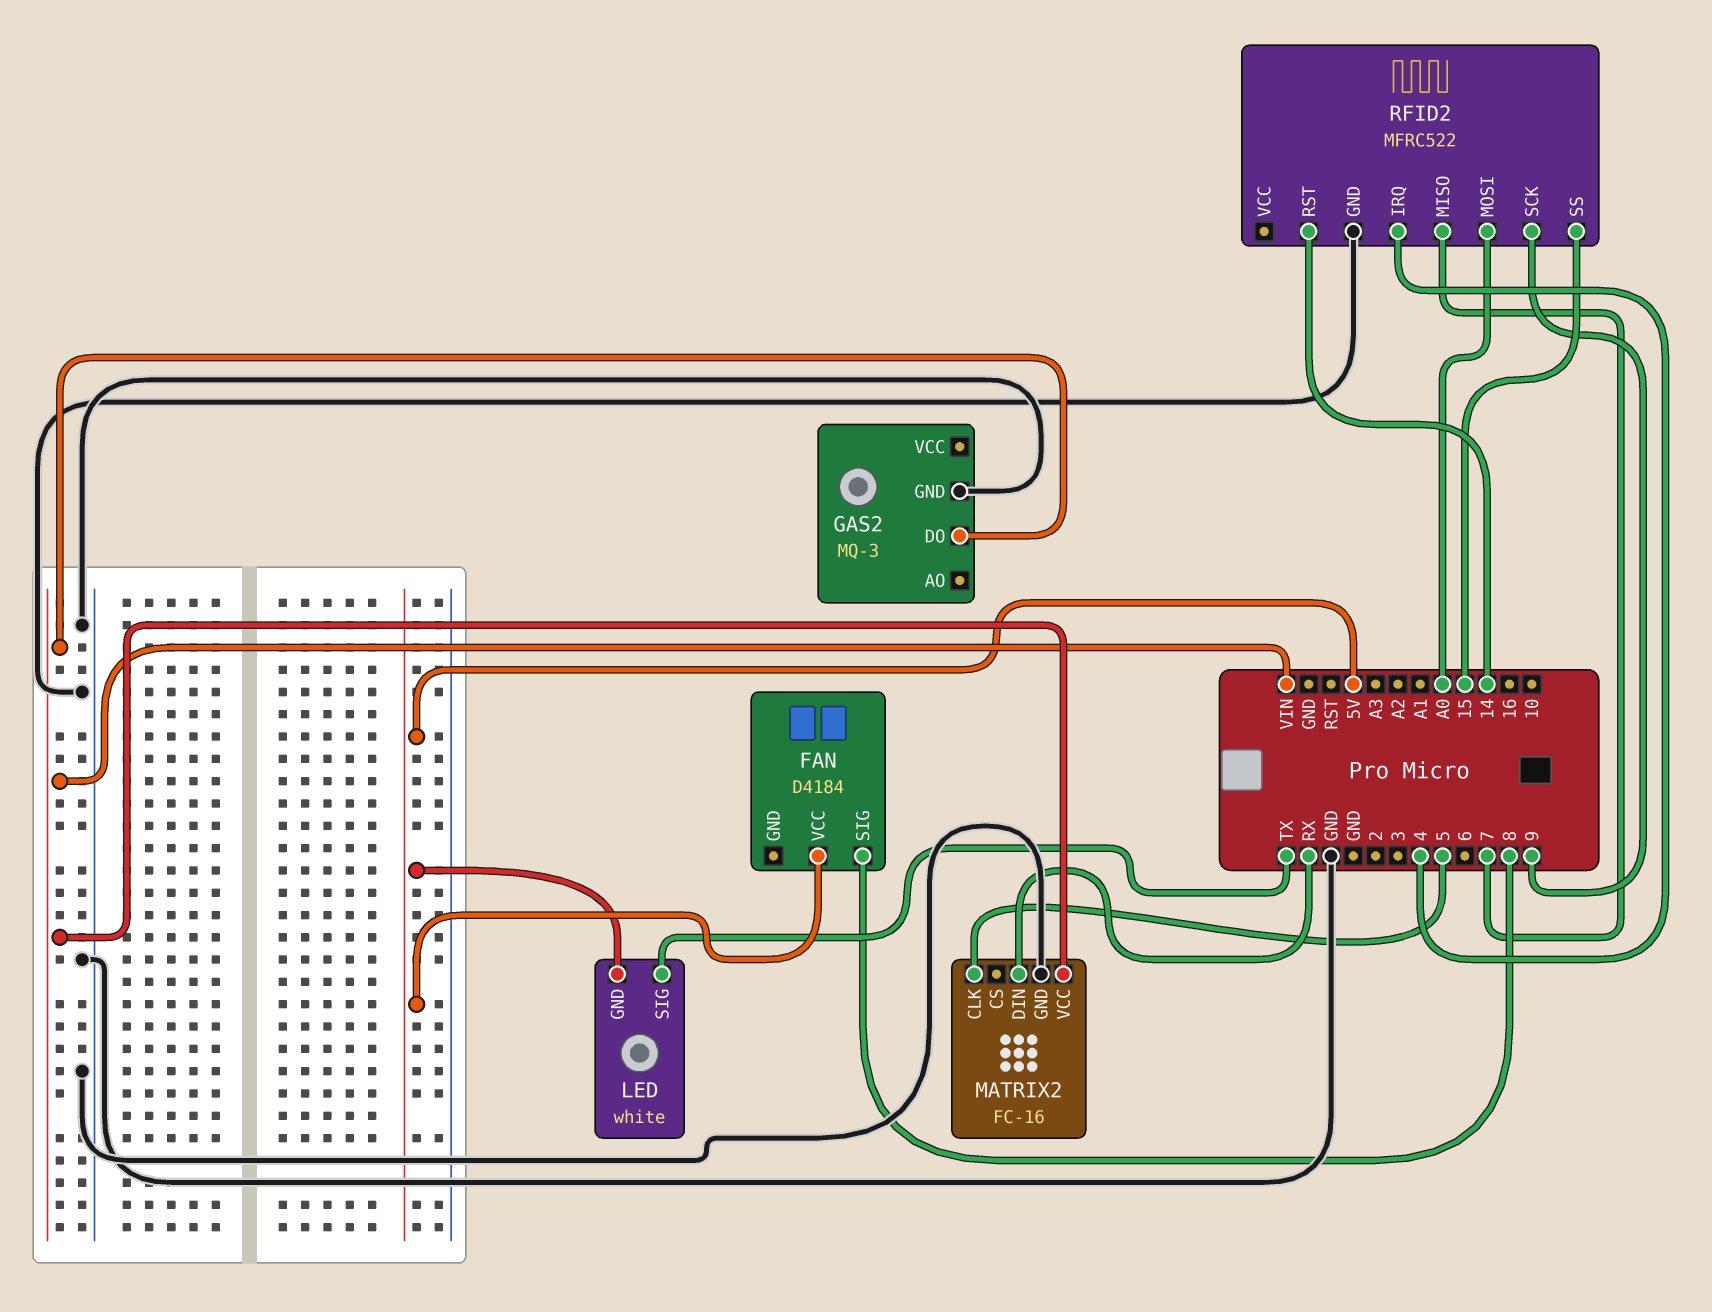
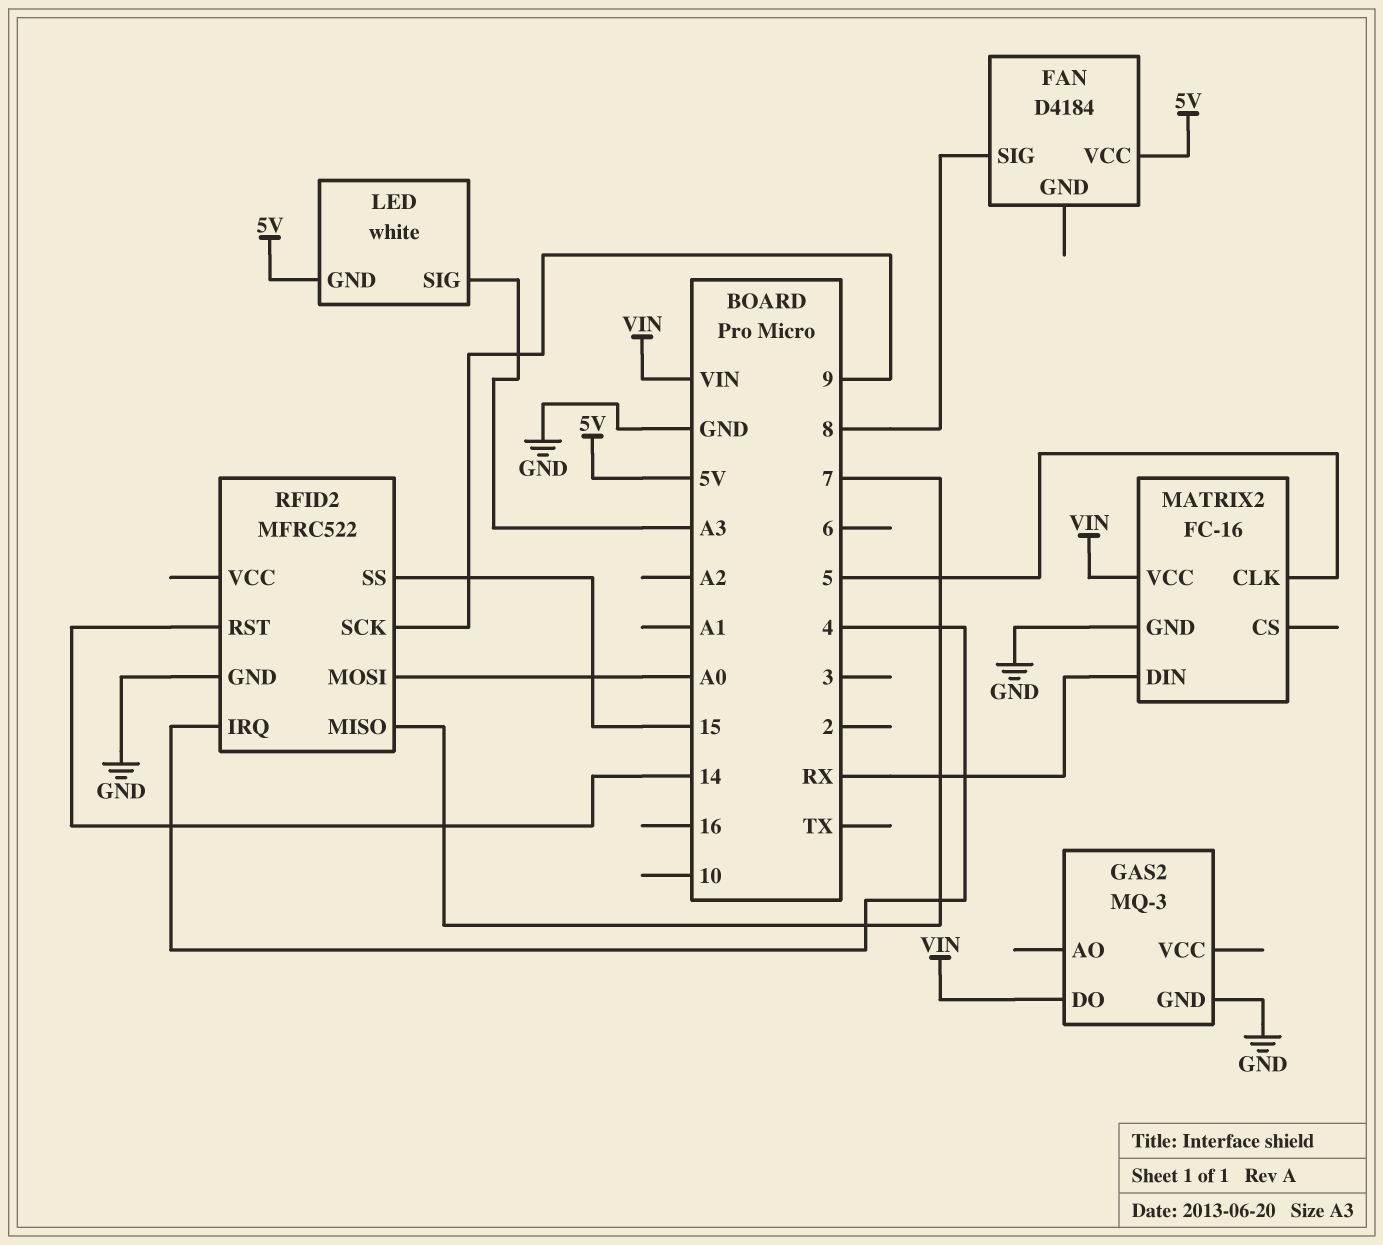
LED pin SIG: TX -> A3

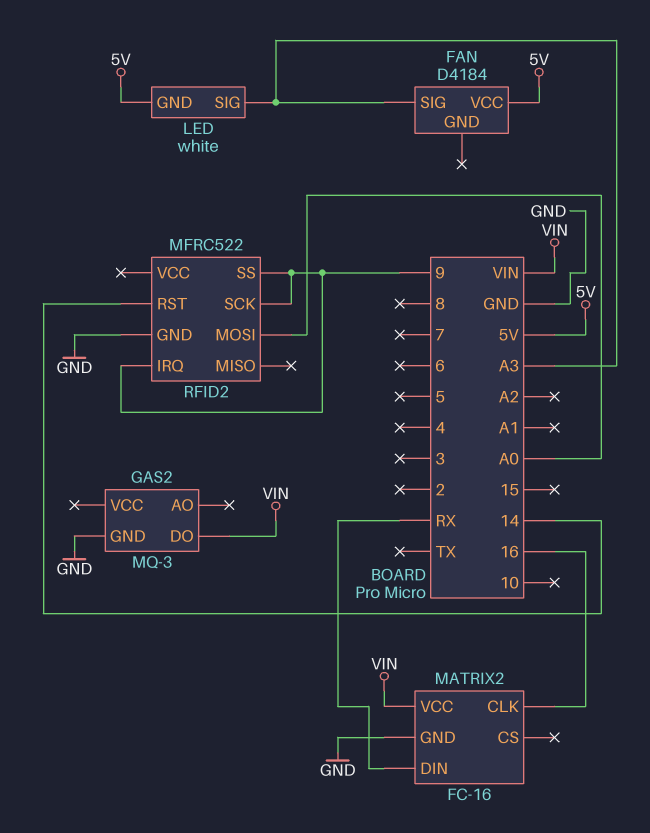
FAN pin SIG: 8 -> A3
MATRIX2 pin CLK: 5 -> 16
RFID2 pin IRQ: 4 -> 9
RFID2 pin MISO: 7 -> none
RFID2 pin SS: 15 -> 9

